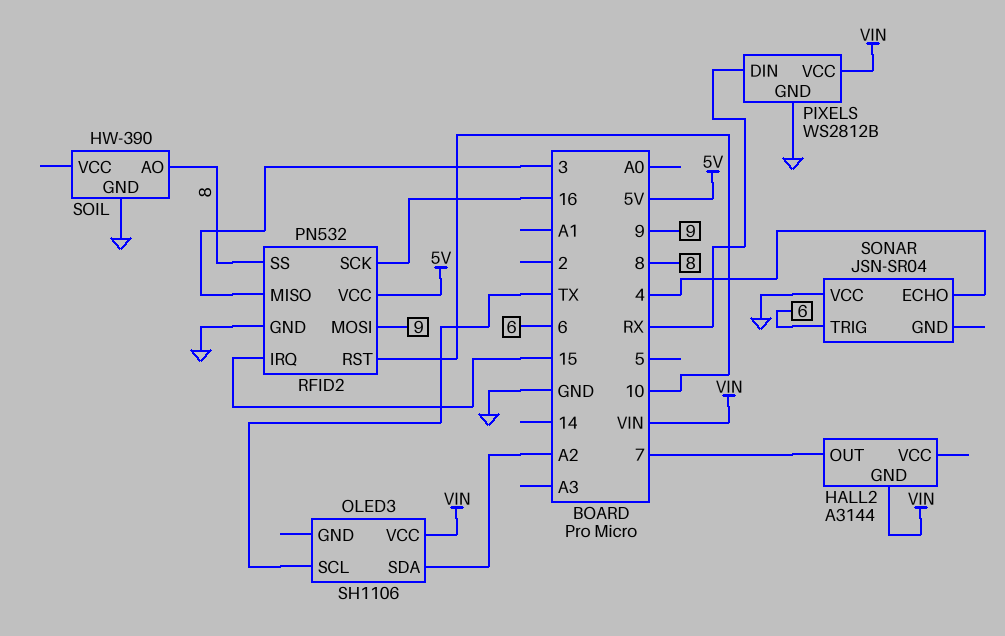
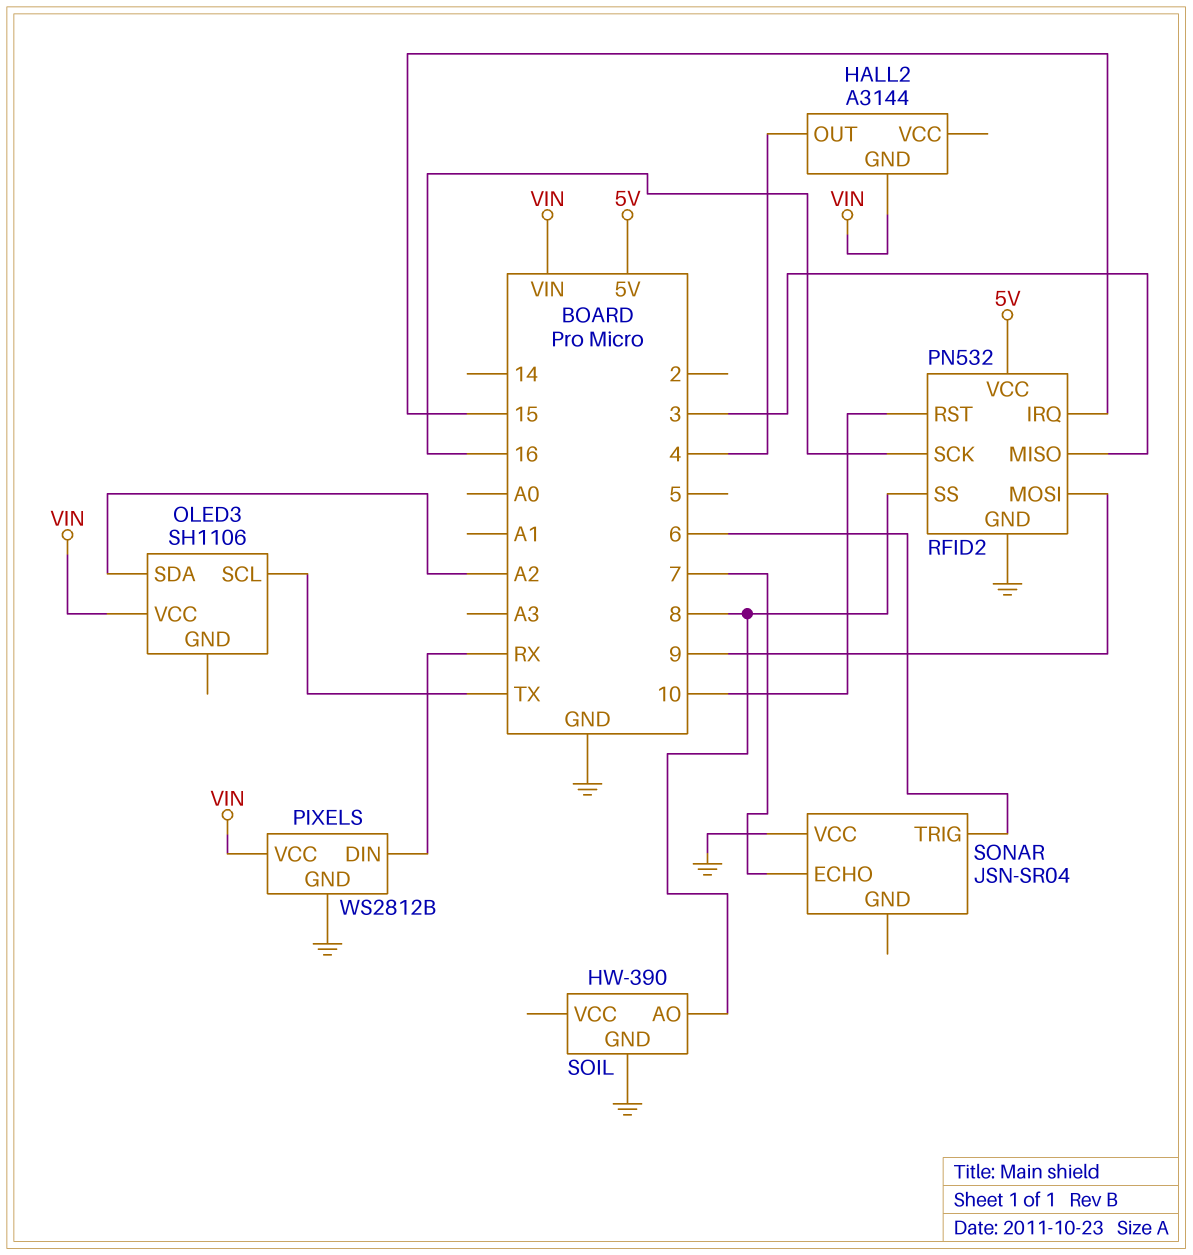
HALL2 pin OUT: 7 -> 4
SONAR pin ECHO: 4 -> 7

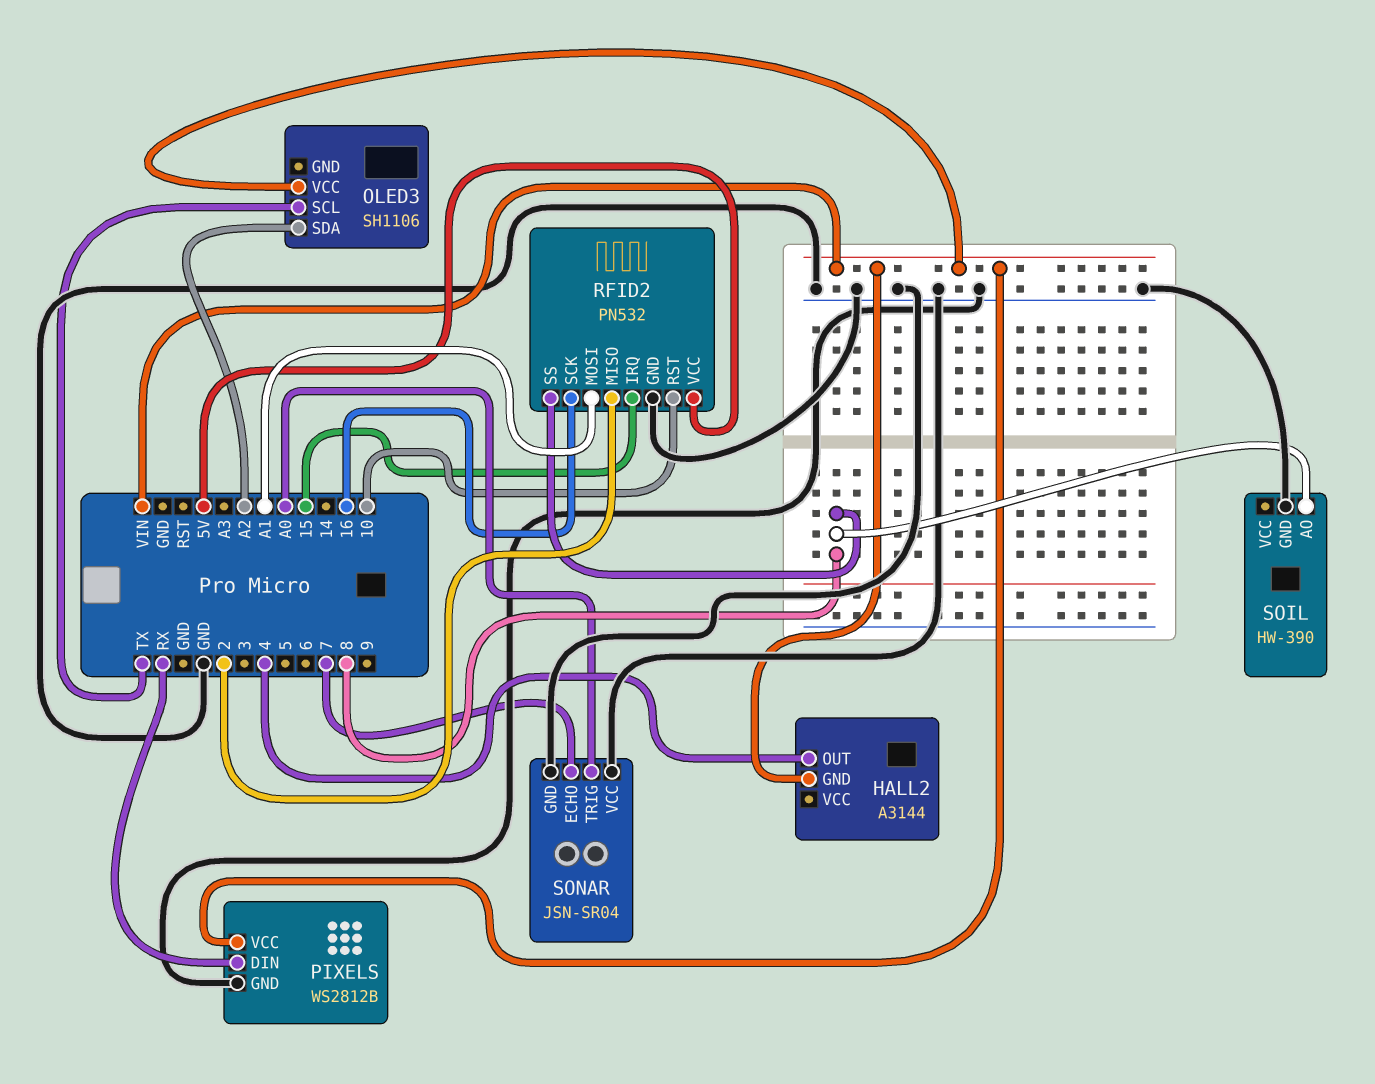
RFID2 pin MISO: 3 -> 2
RFID2 pin MOSI: 9 -> A1
SONAR pin GND: none -> GND
SONAR pin TRIG: 6 -> A0

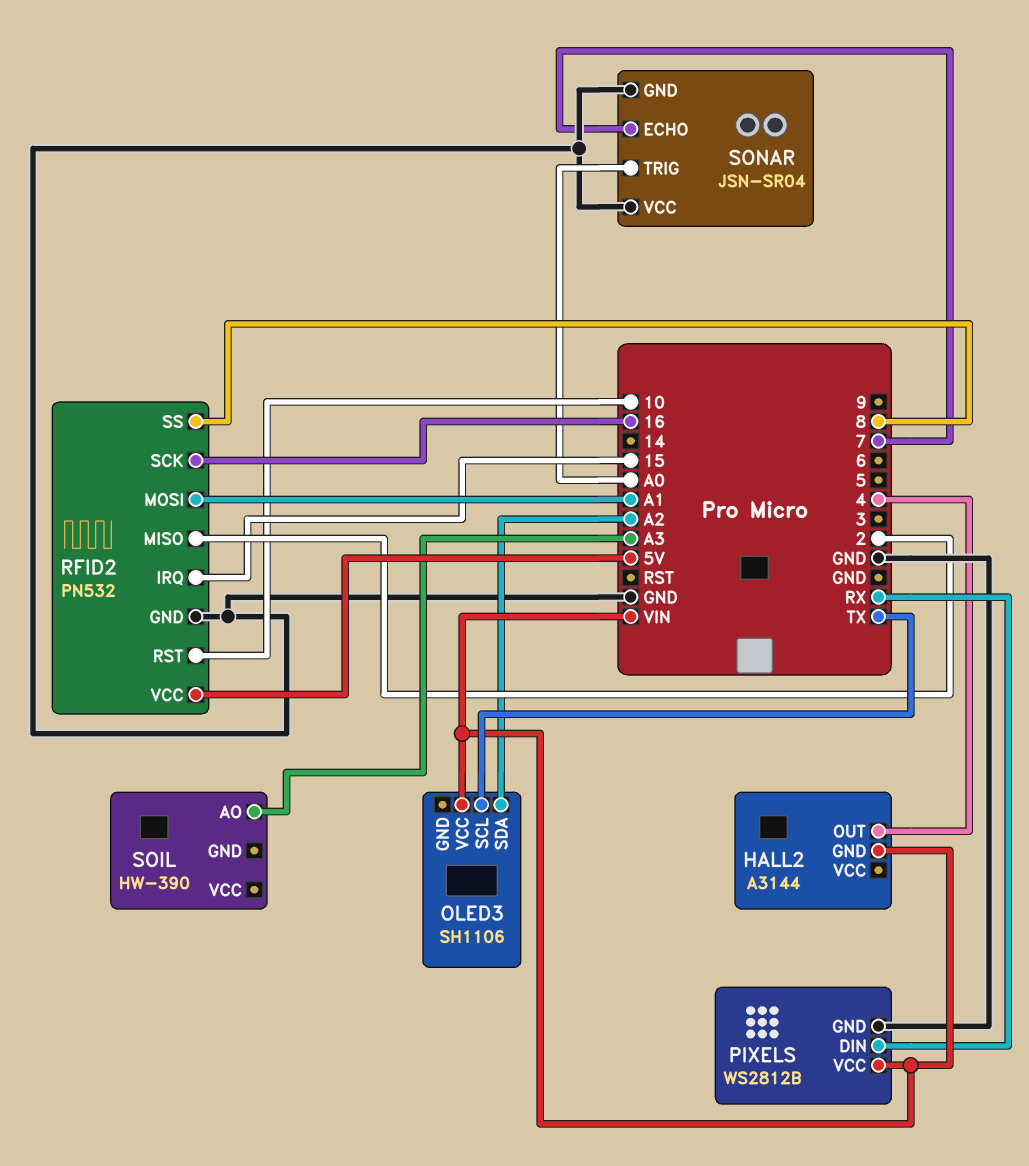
SOIL pin AO: 8 -> A3
SOIL pin GND: GND -> none

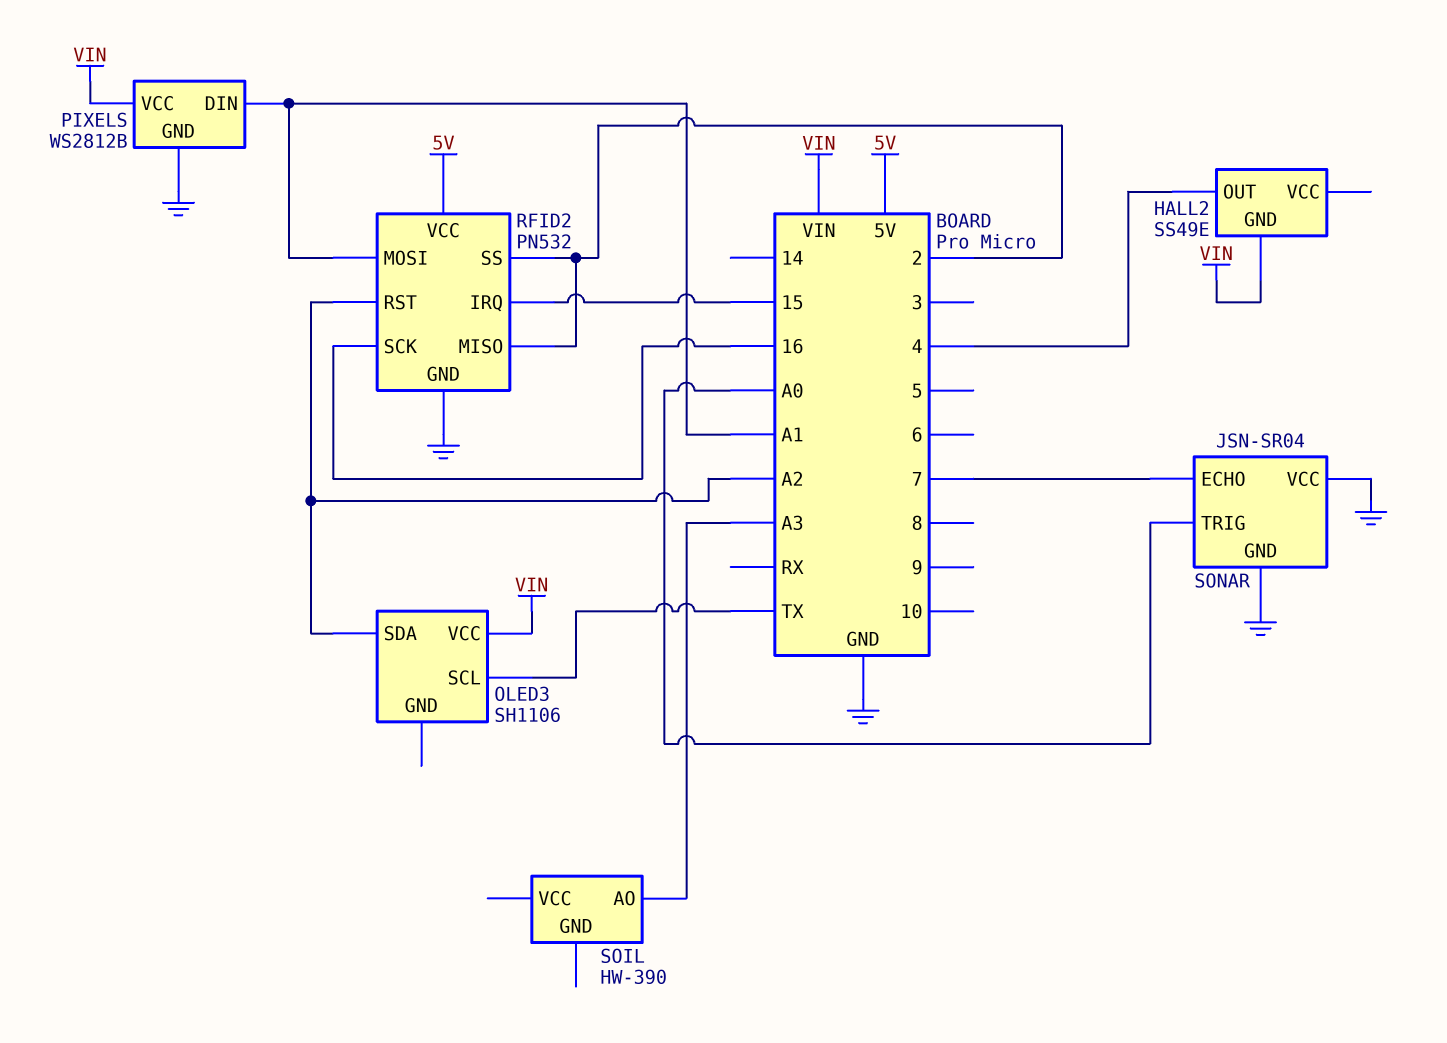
HALL2: A3144 -> SS49E
PIXELS pin DIN: RX -> A1
RFID2 pin RST: 10 -> A2
RFID2 pin SS: 8 -> 2

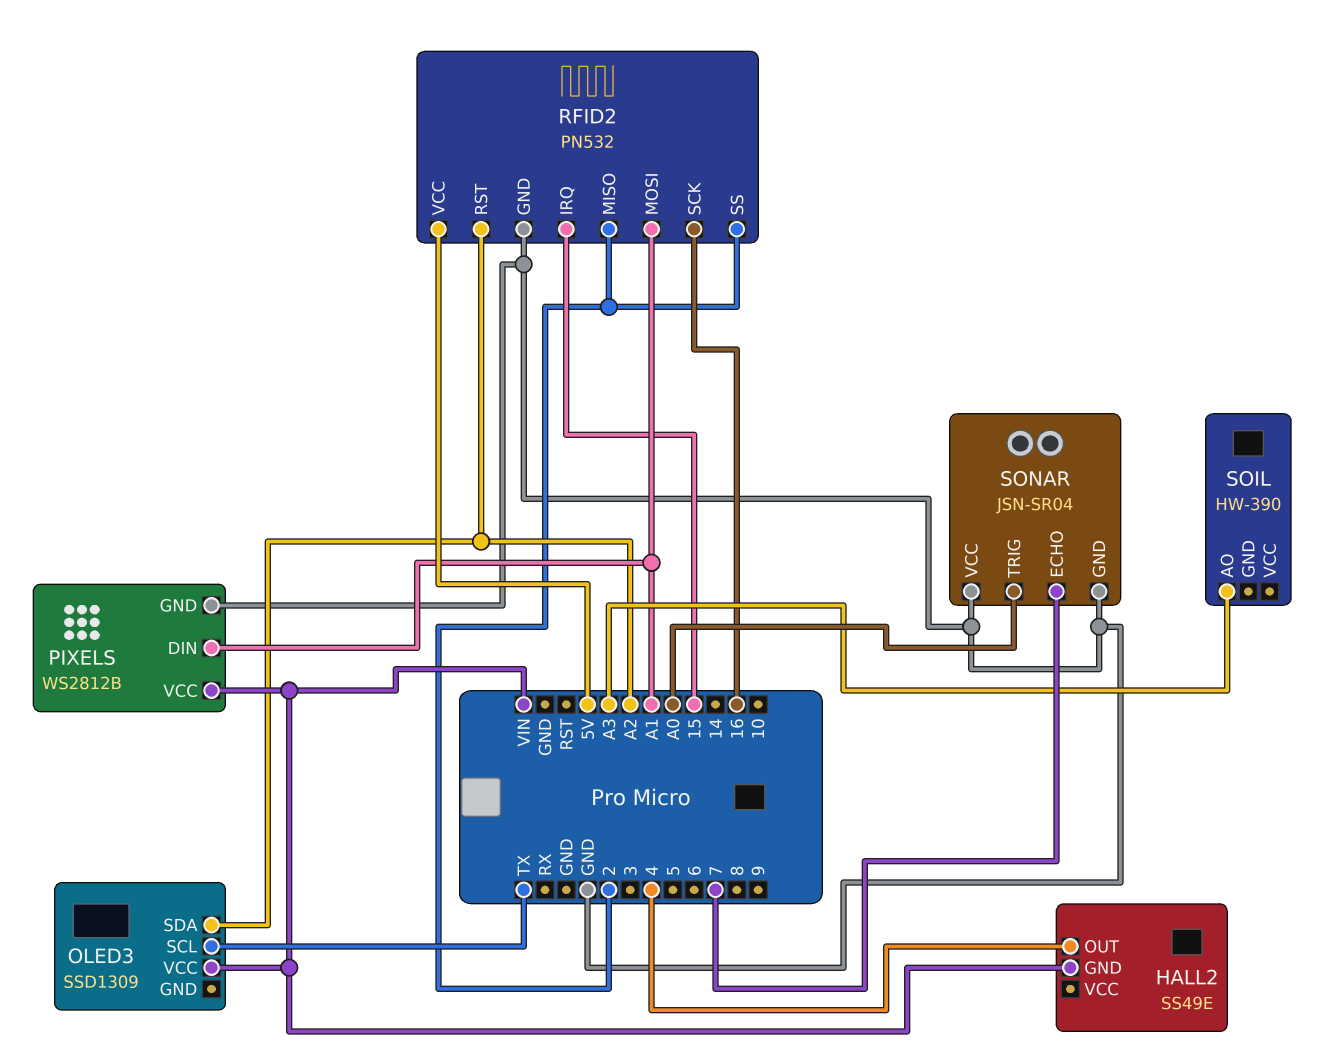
OLED3: SH1106 -> SSD1309

